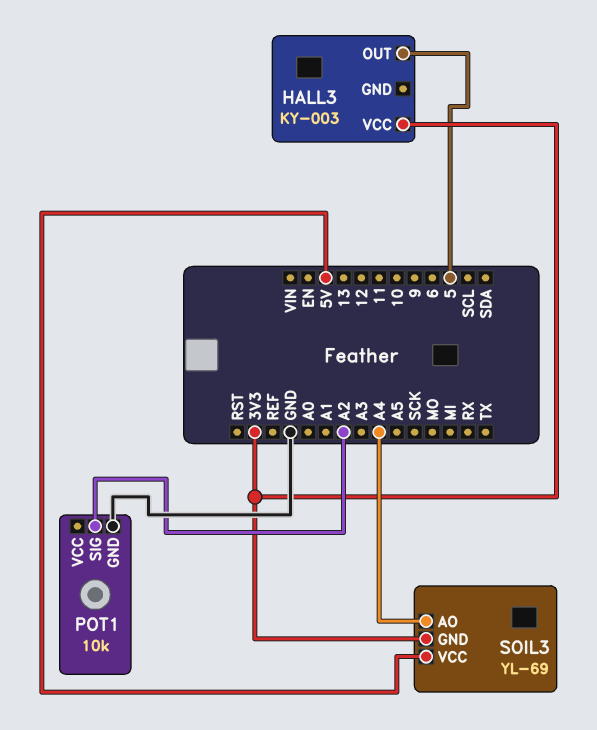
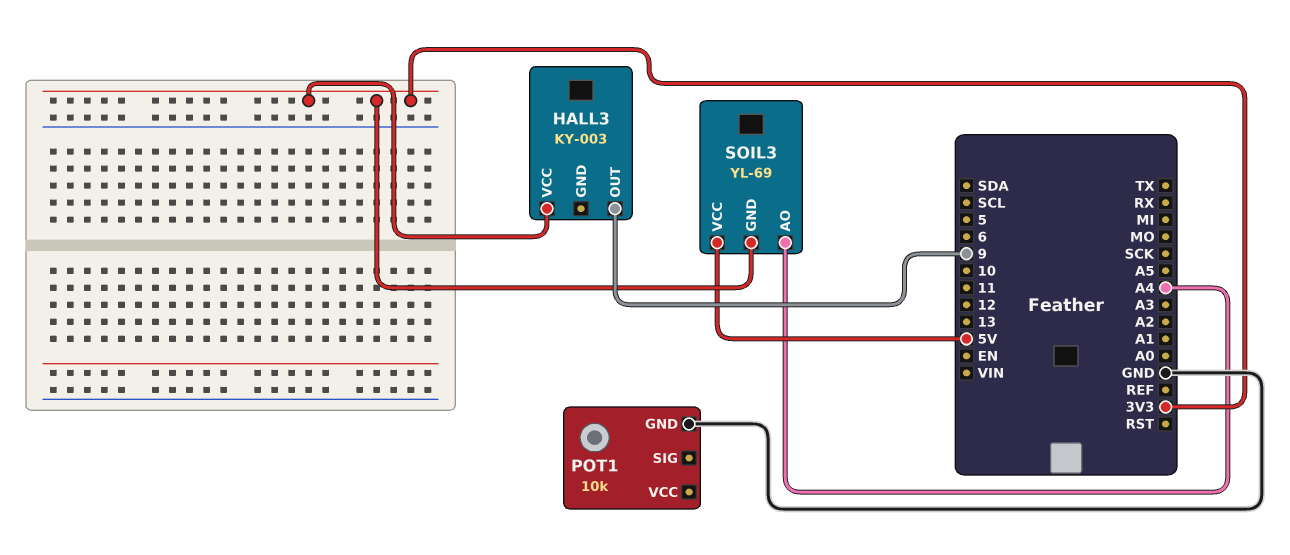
HALL3 pin OUT: 5 -> 9
POT1 pin SIG: A2 -> none

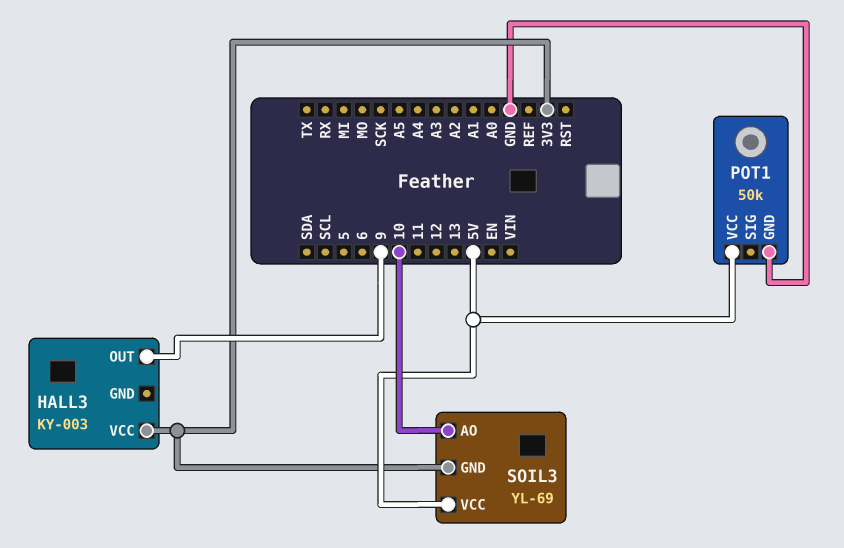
POT1: 10k -> 50k
POT1 pin VCC: none -> 5V
SOIL3 pin AO: A4 -> 10

